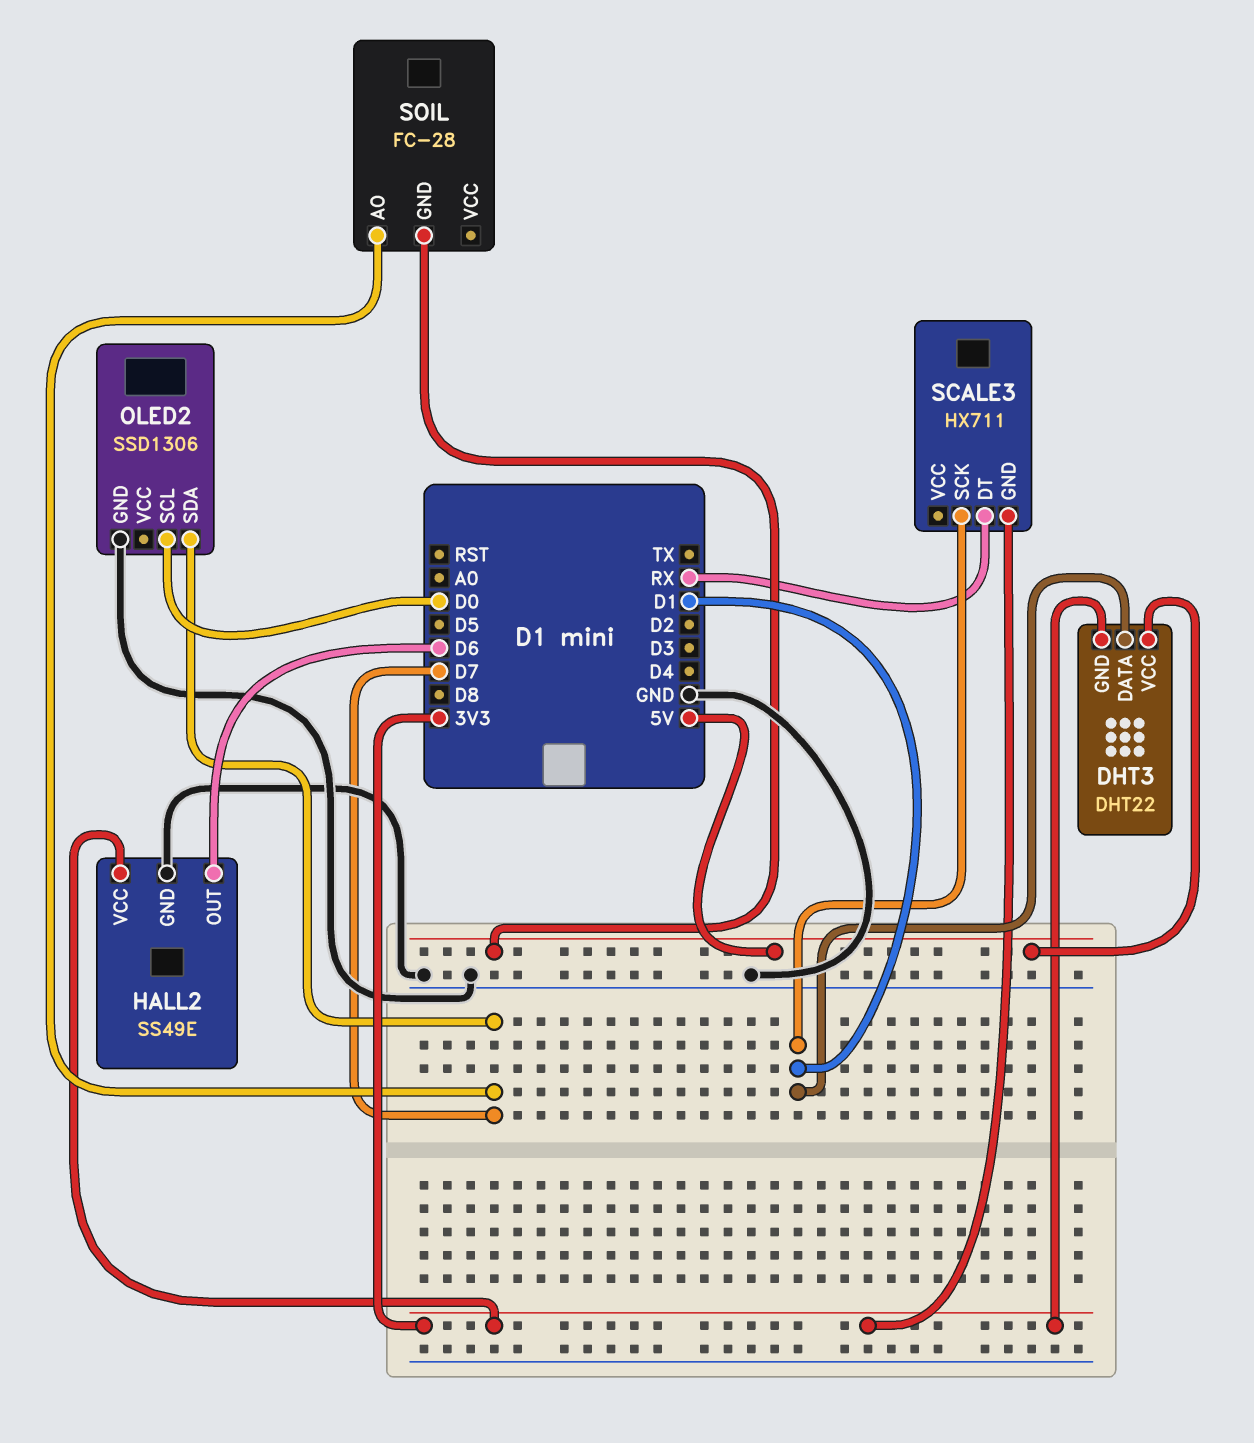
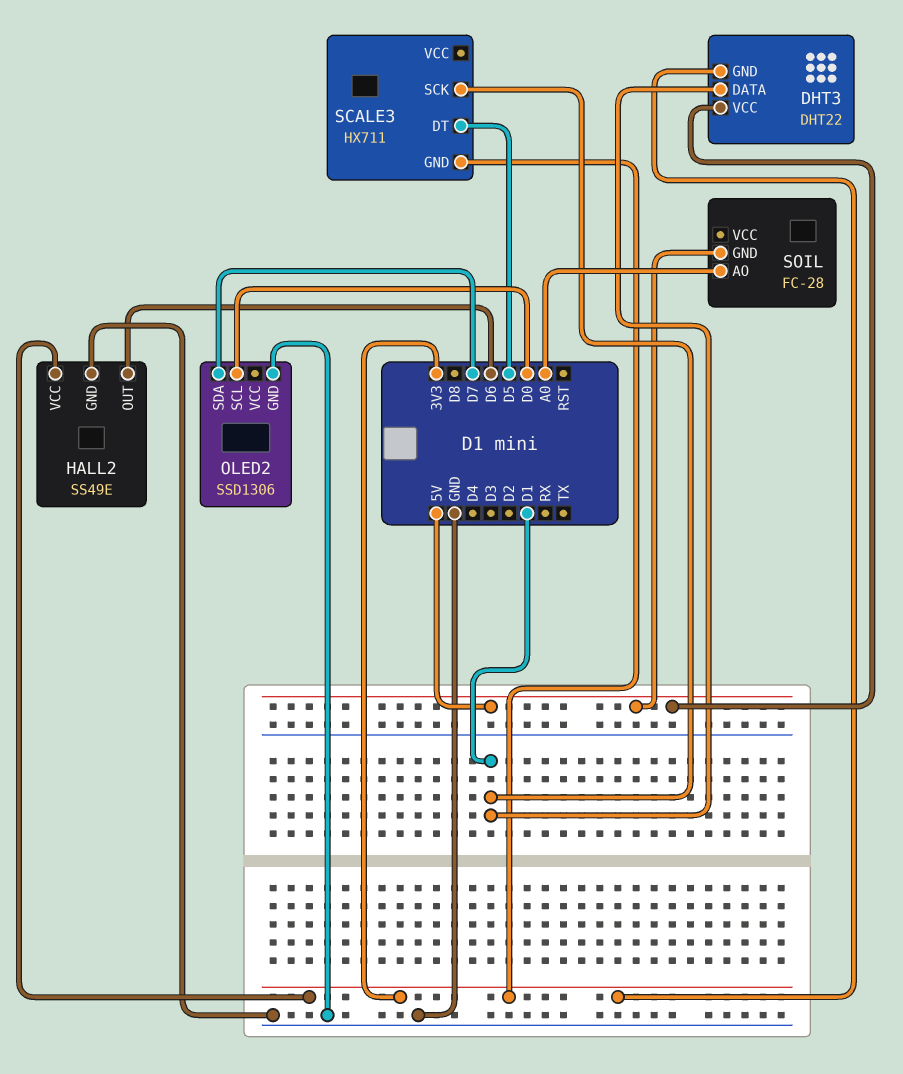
SCALE3 pin DT: RX -> D5
SOIL pin AO: D7 -> A0

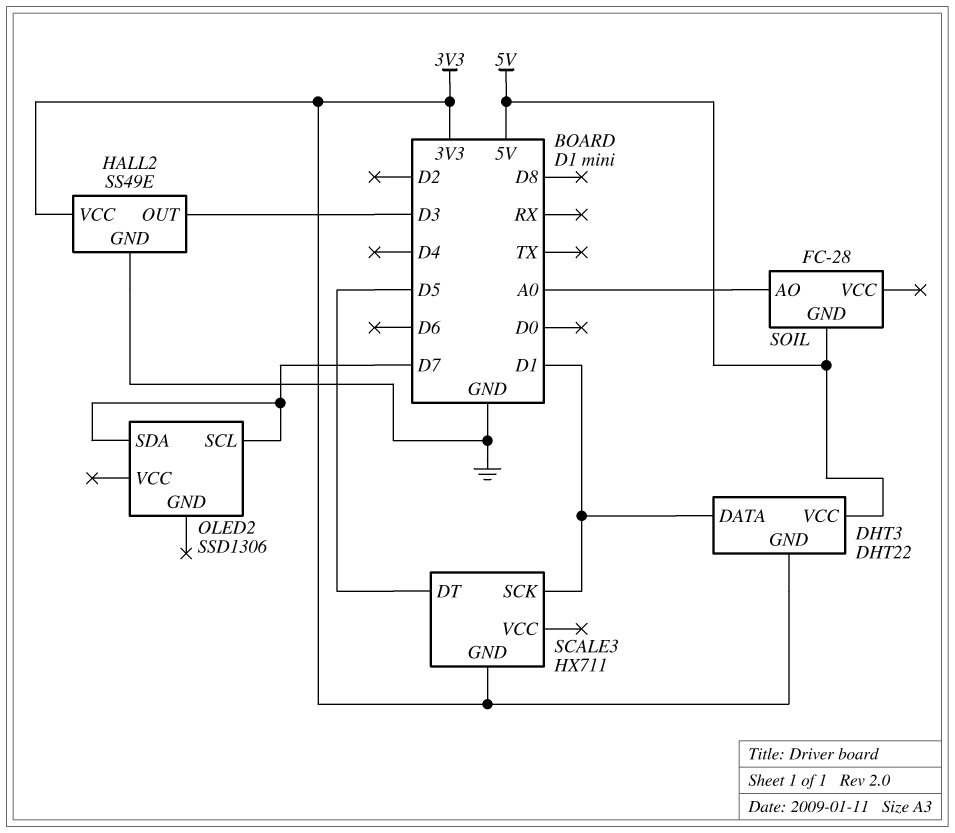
HALL2 pin OUT: D6 -> D3
OLED2 pin GND: GND -> none
OLED2 pin SCL: D0 -> D7

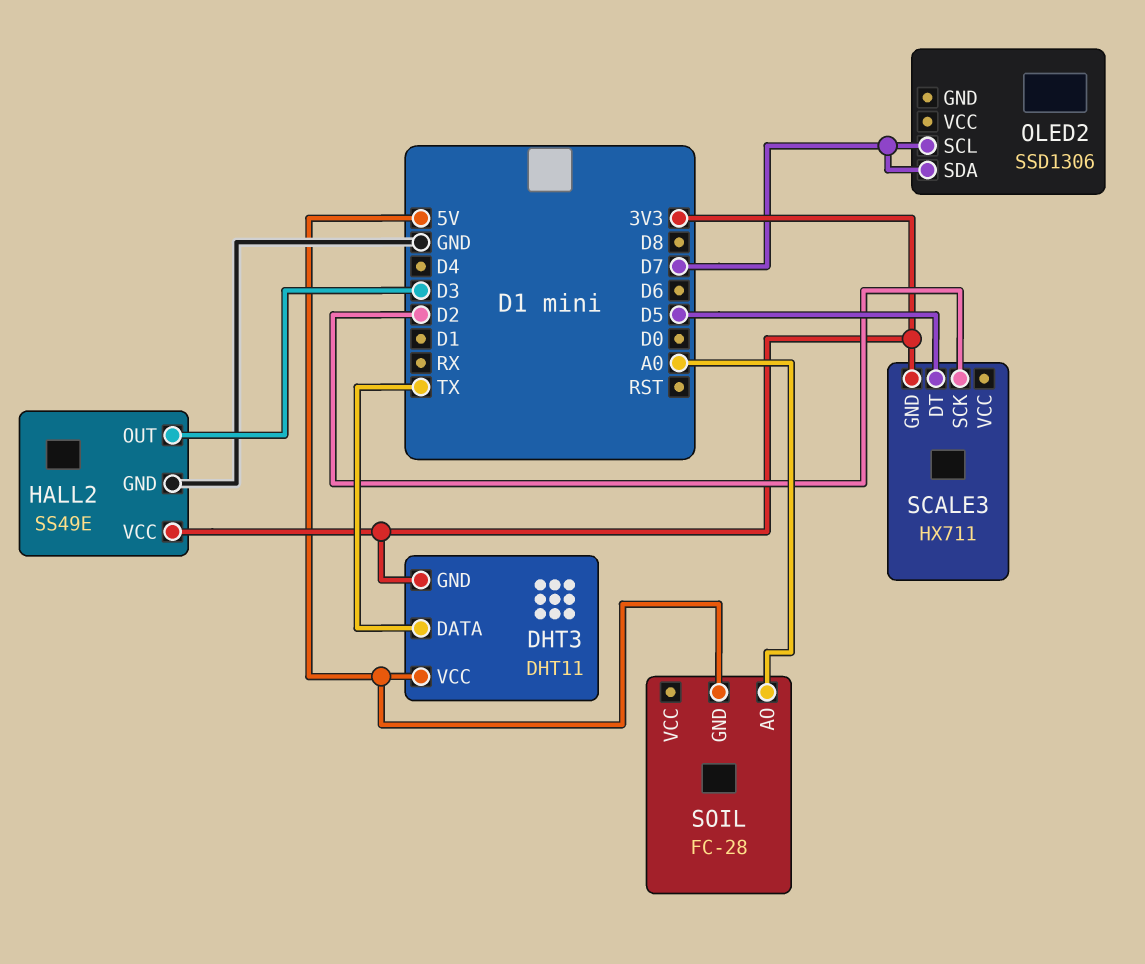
DHT3: DHT22 -> DHT11
DHT3 pin DATA: D1 -> TX
SCALE3 pin SCK: D1 -> D2

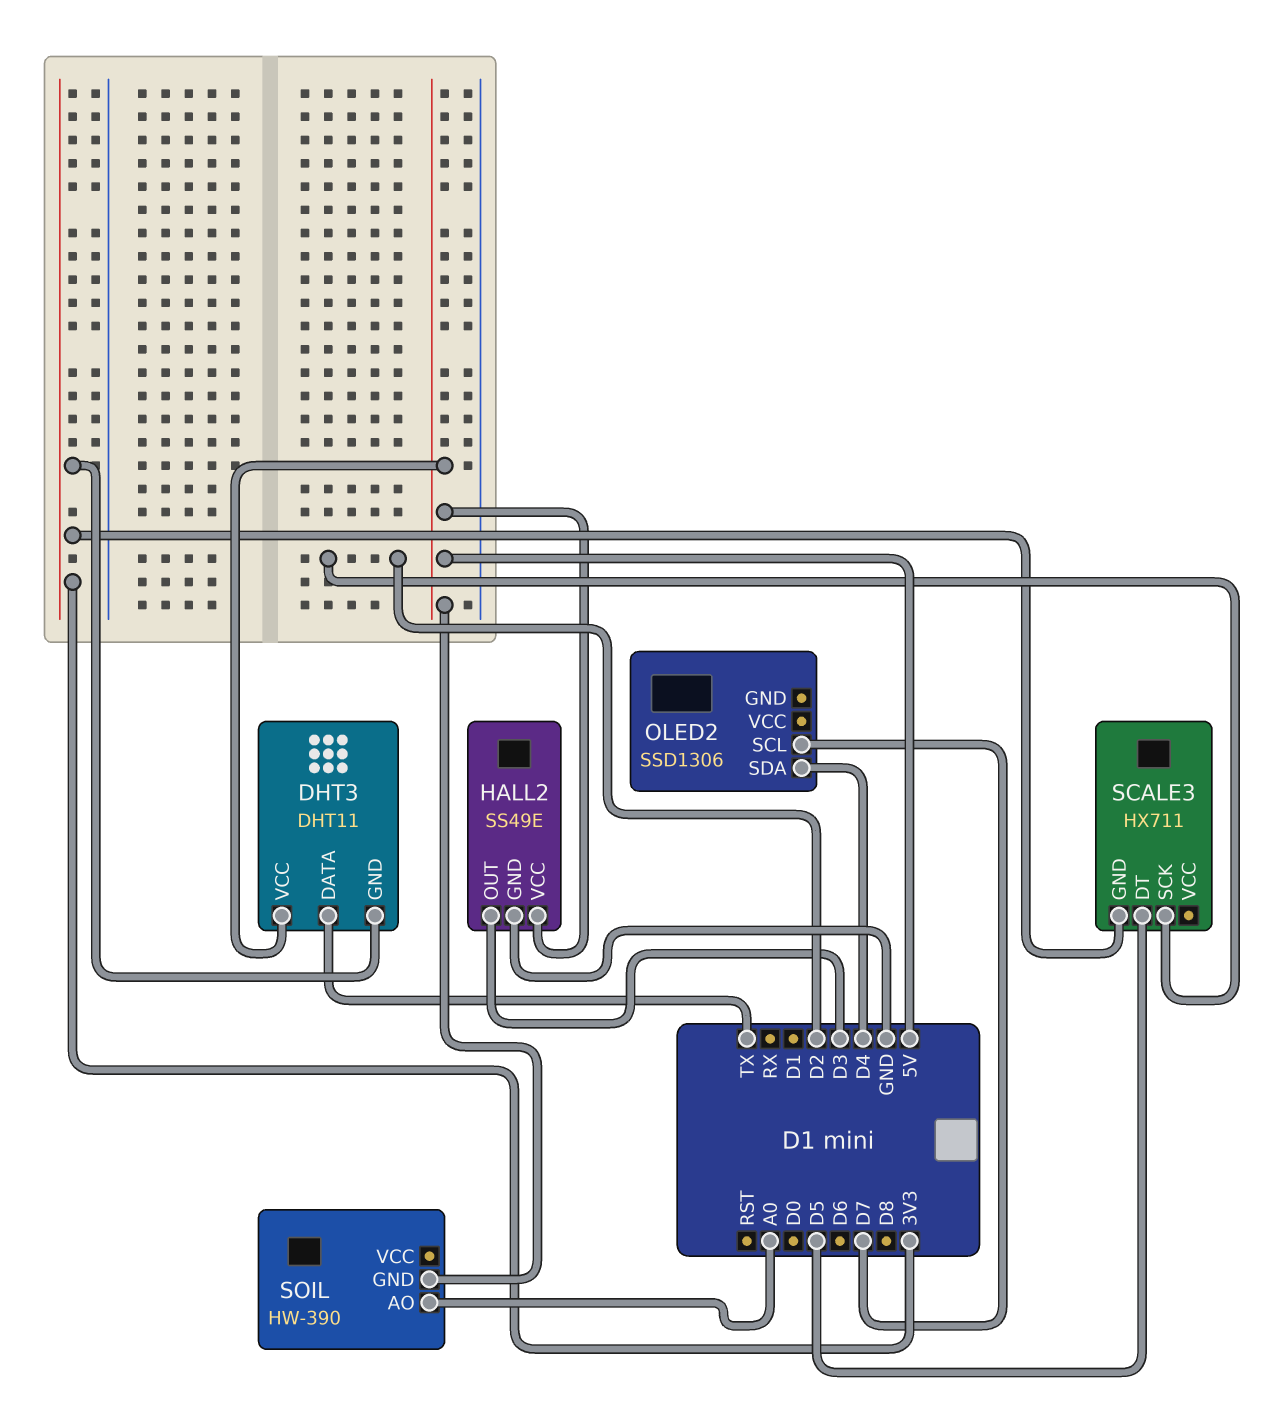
HALL2 pin VCC: 3V3 -> 5V
OLED2 pin SDA: D7 -> D4
SOIL: FC-28 -> HW-390

